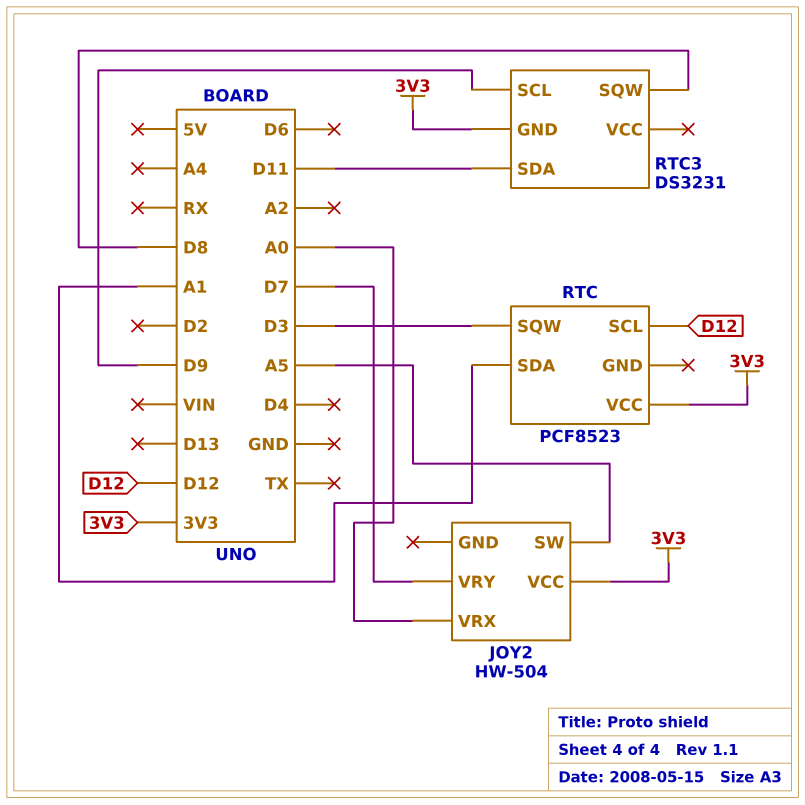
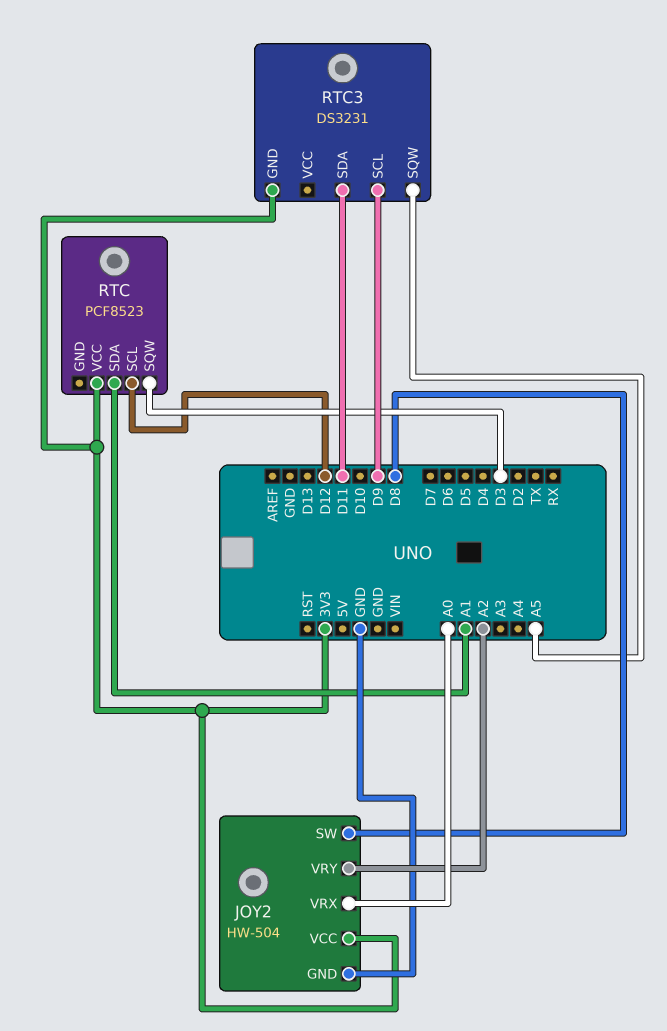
JOY2 pin GND: none -> GND
JOY2 pin SW: A5 -> D8
JOY2 pin VRY: D7 -> A2
RTC3 pin SQW: D8 -> A5

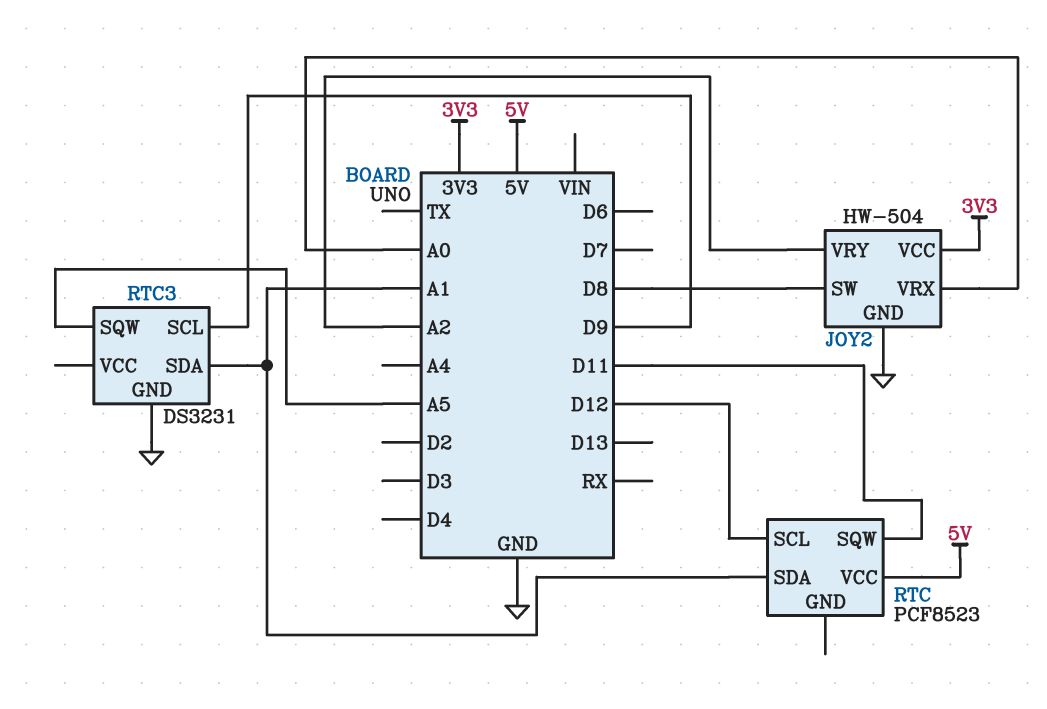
RTC pin SQW: D3 -> D11
RTC pin VCC: 3V3 -> 5V
RTC3 pin GND: 3V3 -> GND
RTC3 pin SDA: D11 -> A1

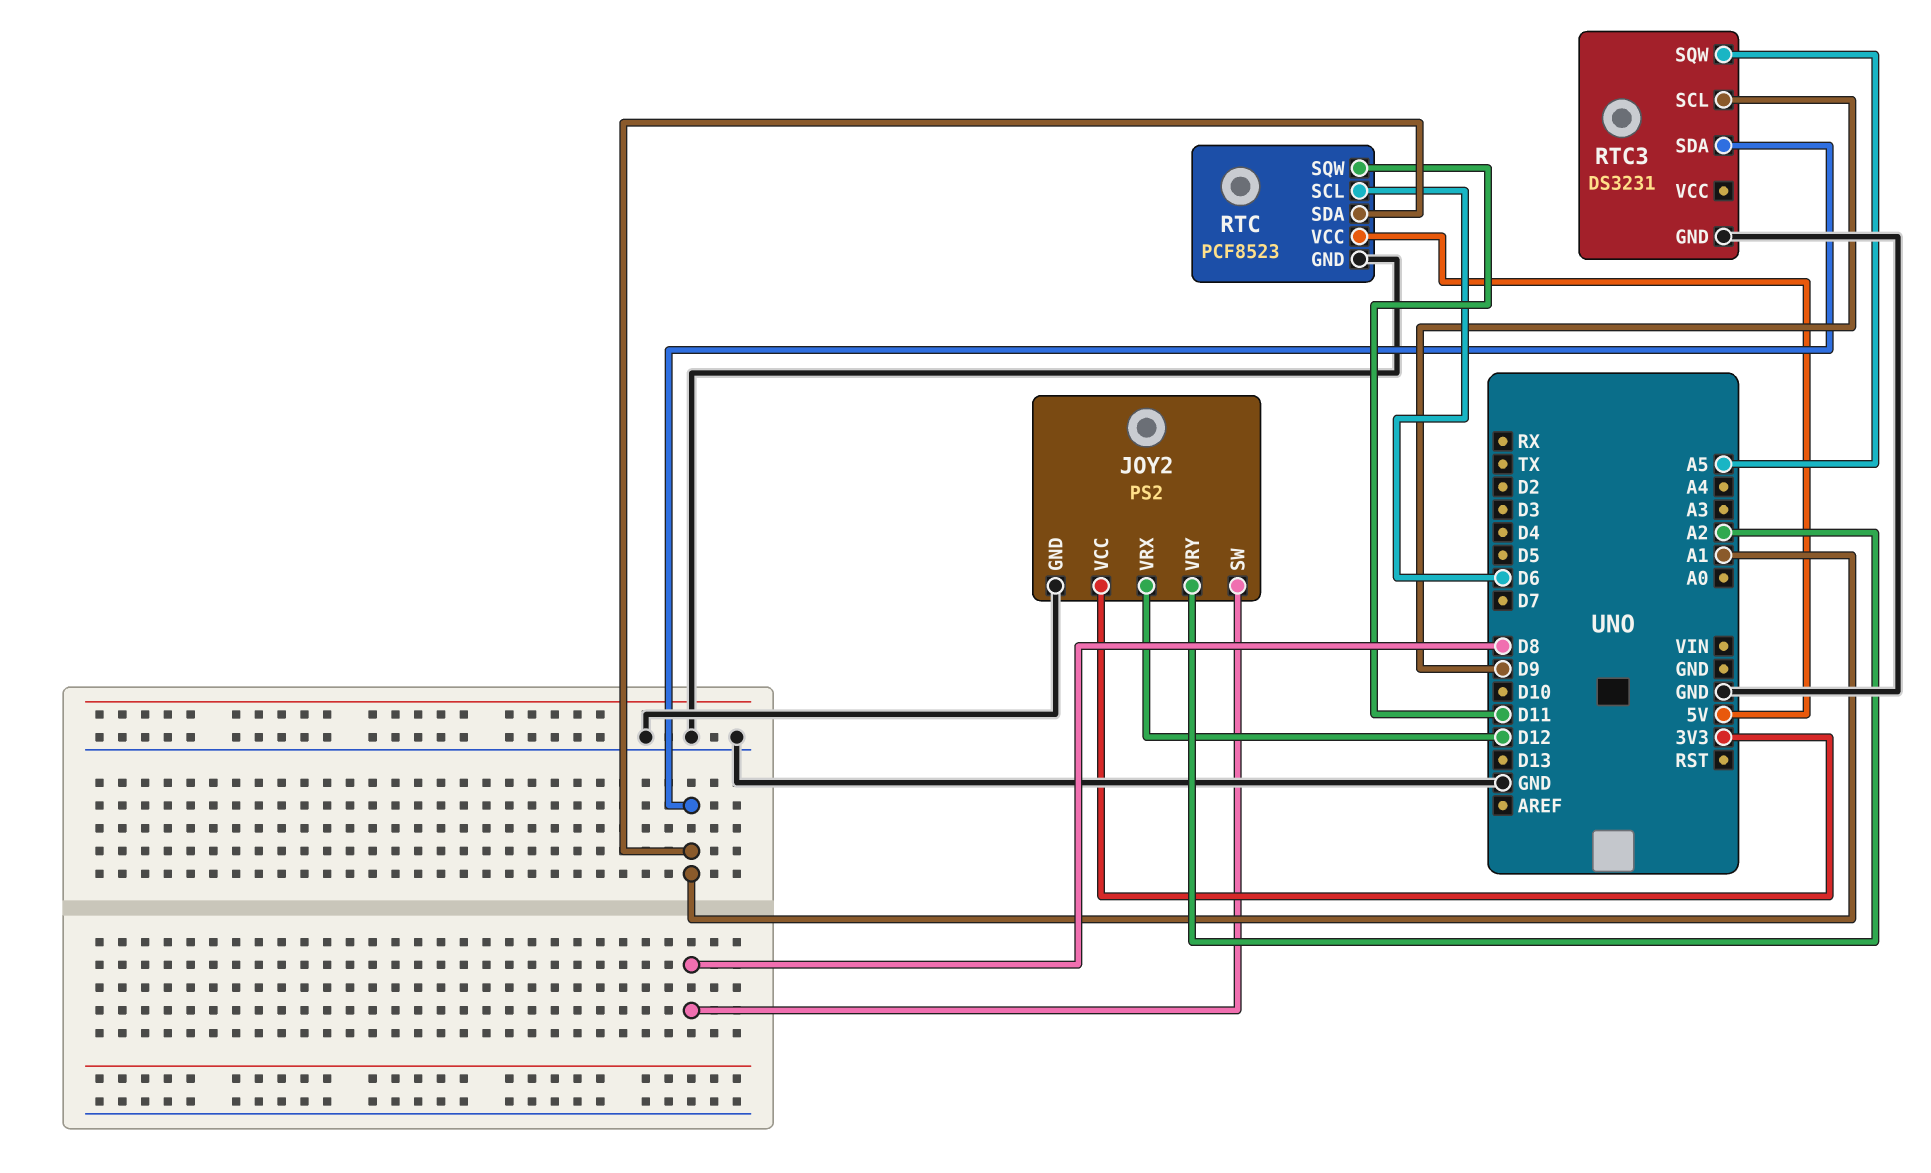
JOY2: HW-504 -> PS2
JOY2 pin VRX: A0 -> D12
RTC pin GND: none -> GND
RTC pin SCL: D12 -> D6

